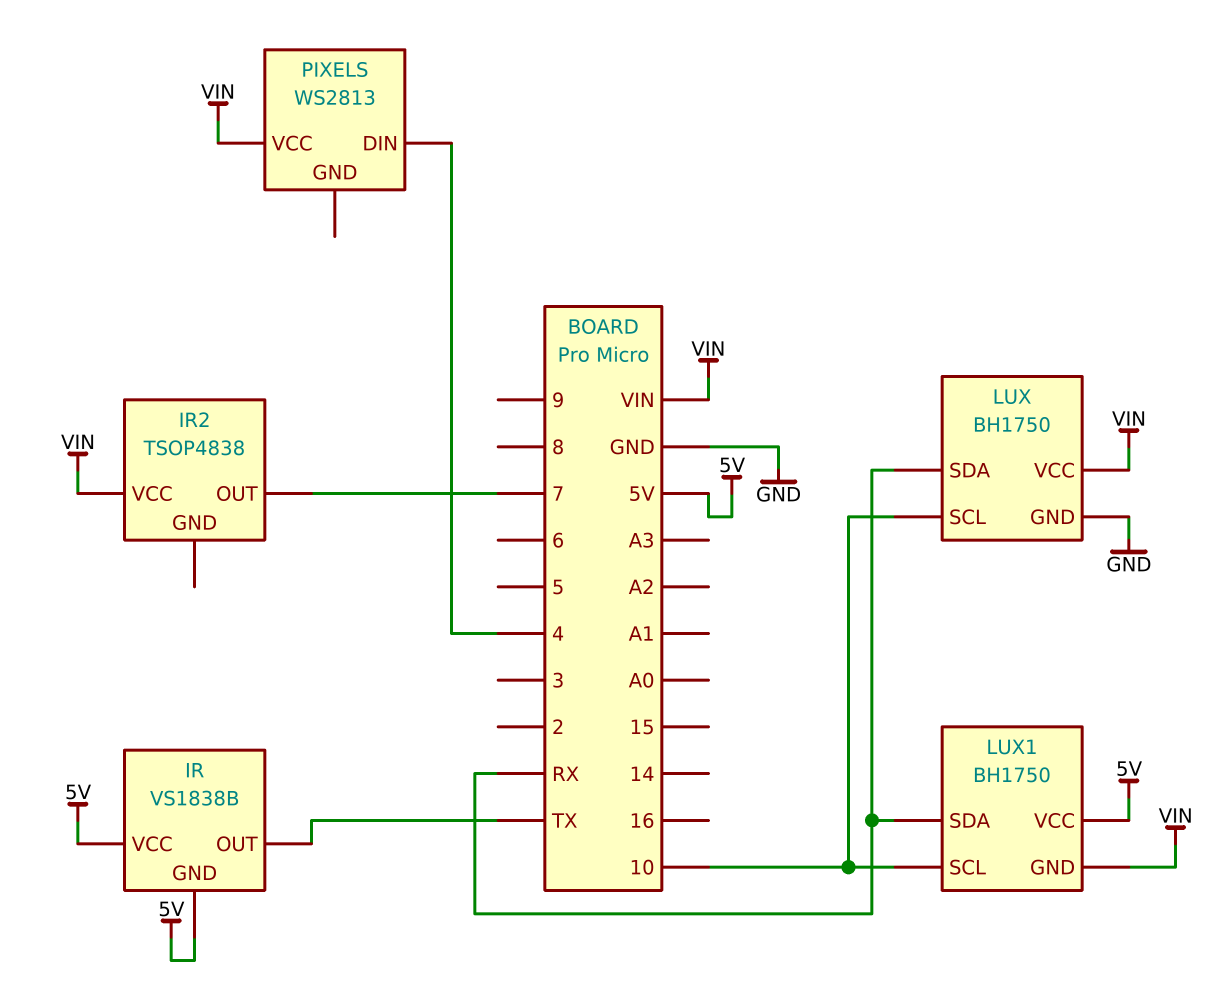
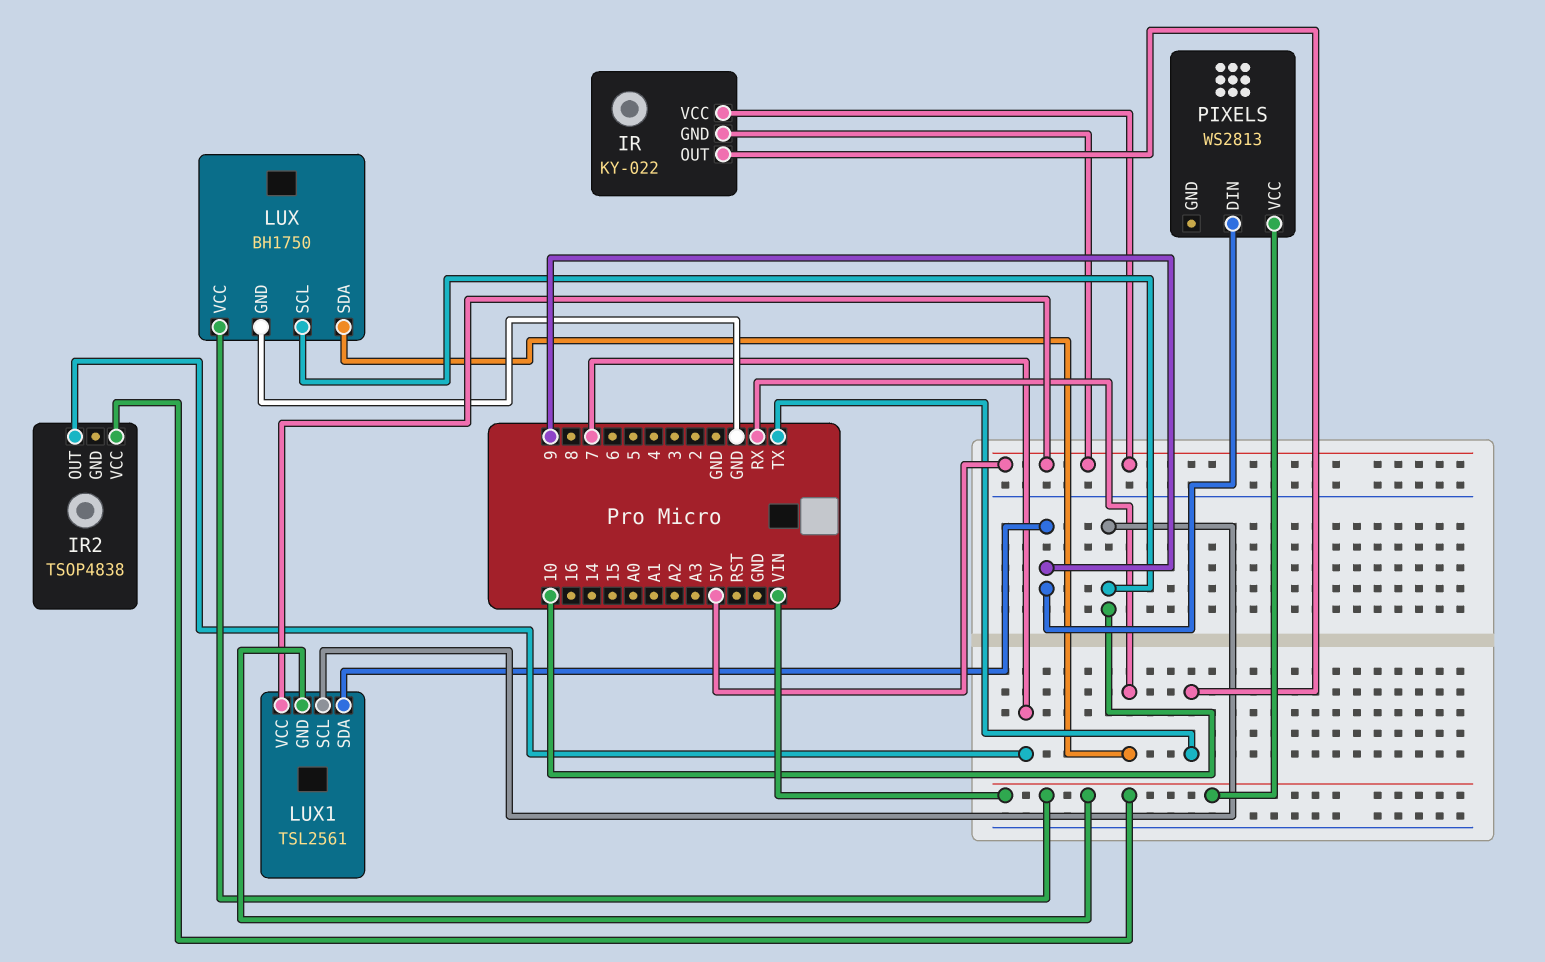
IR: VS1838B -> KY-022
LUX1: BH1750 -> TSL2561
LUX1 pin SDA: RX -> 9
PIXELS pin DIN: 4 -> 9

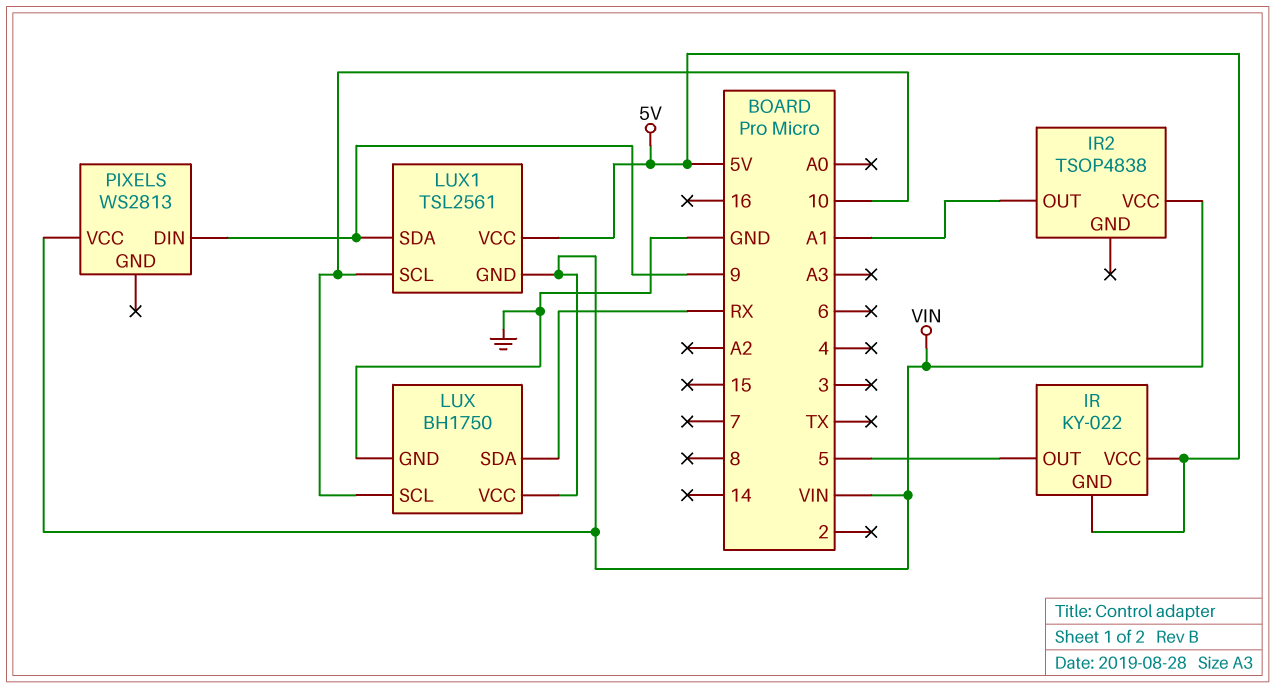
IR pin OUT: TX -> 5
IR2 pin OUT: 7 -> A1

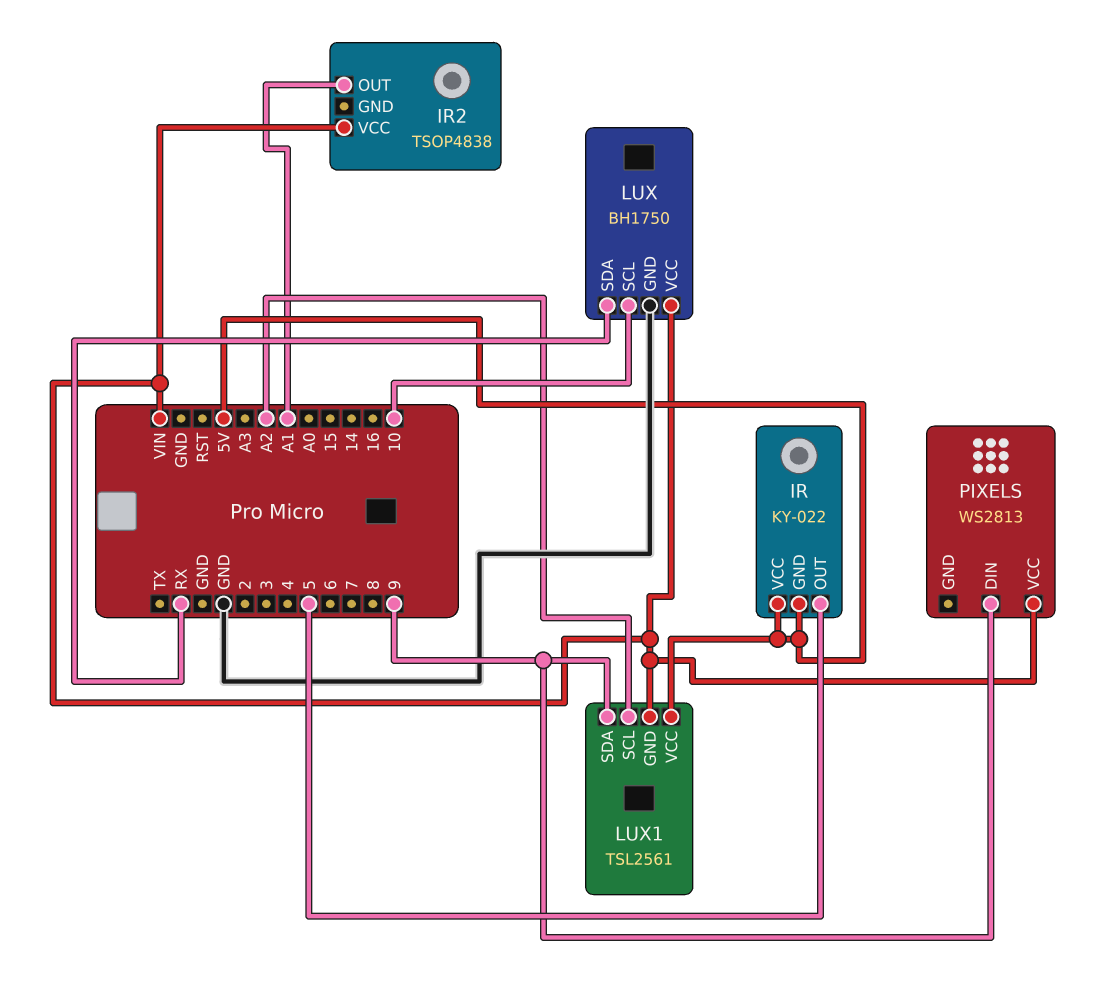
LUX1 pin SCL: 10 -> A2

